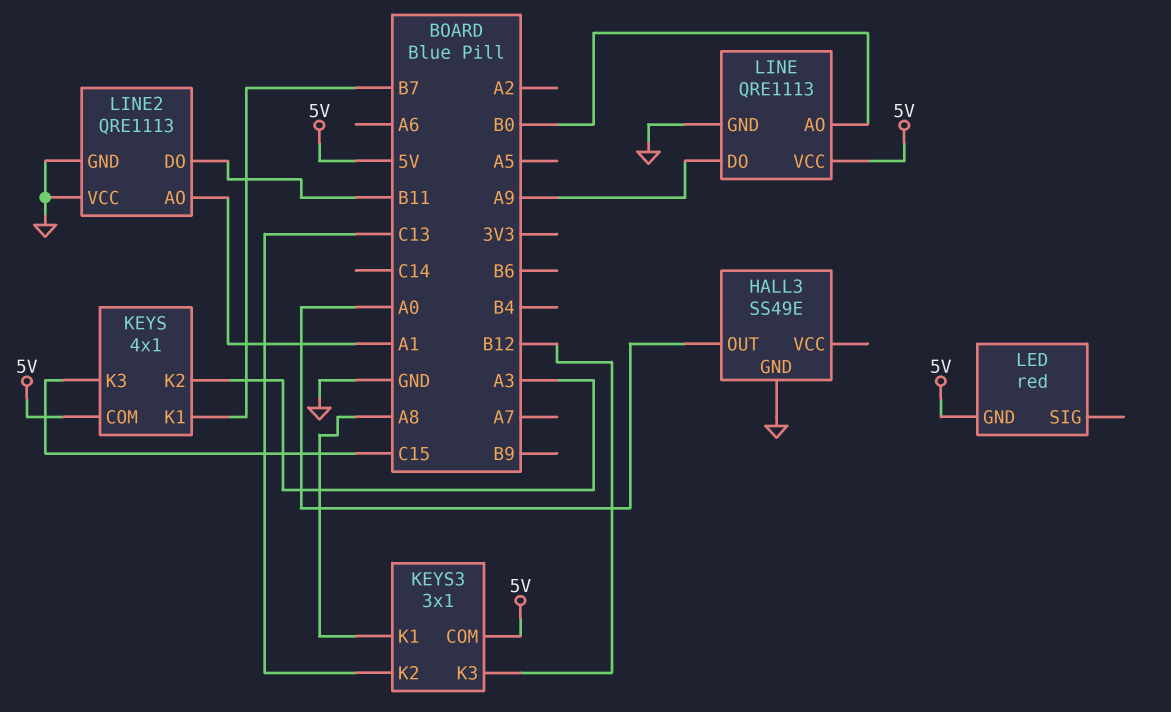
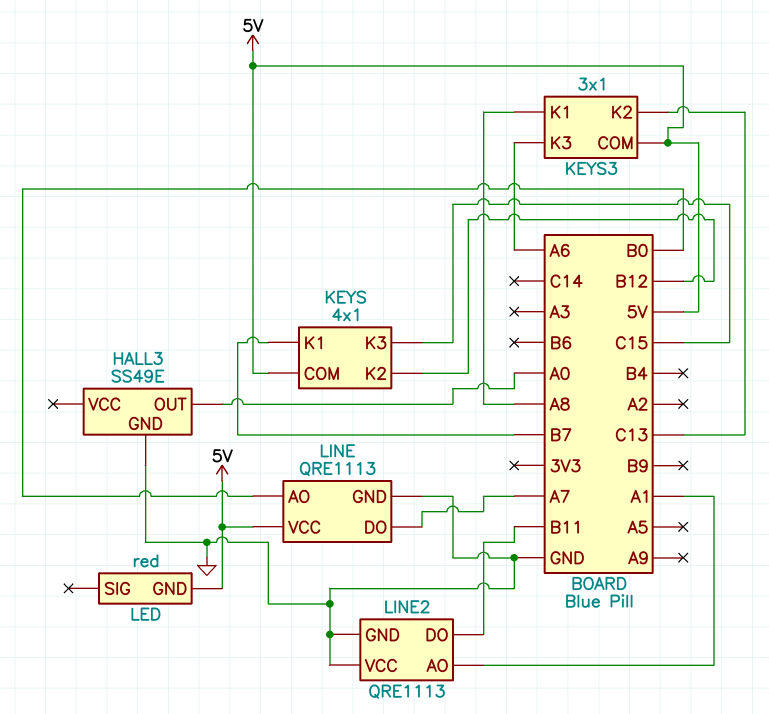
KEYS pin K2: A3 -> B12
KEYS3 pin K3: B12 -> A6
LINE pin DO: A9 -> A7

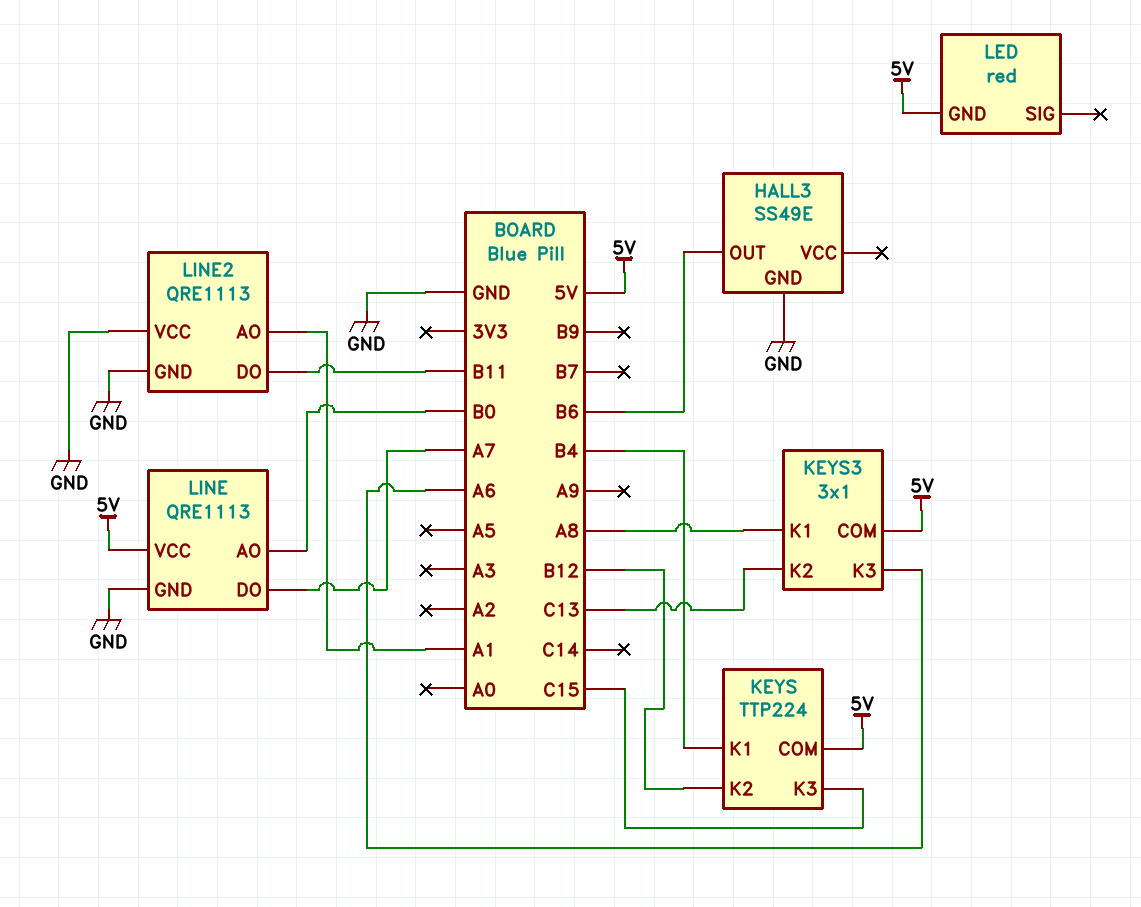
HALL3 pin OUT: A0 -> B6
KEYS: 4x1 -> TTP224
KEYS pin K1: B7 -> B4

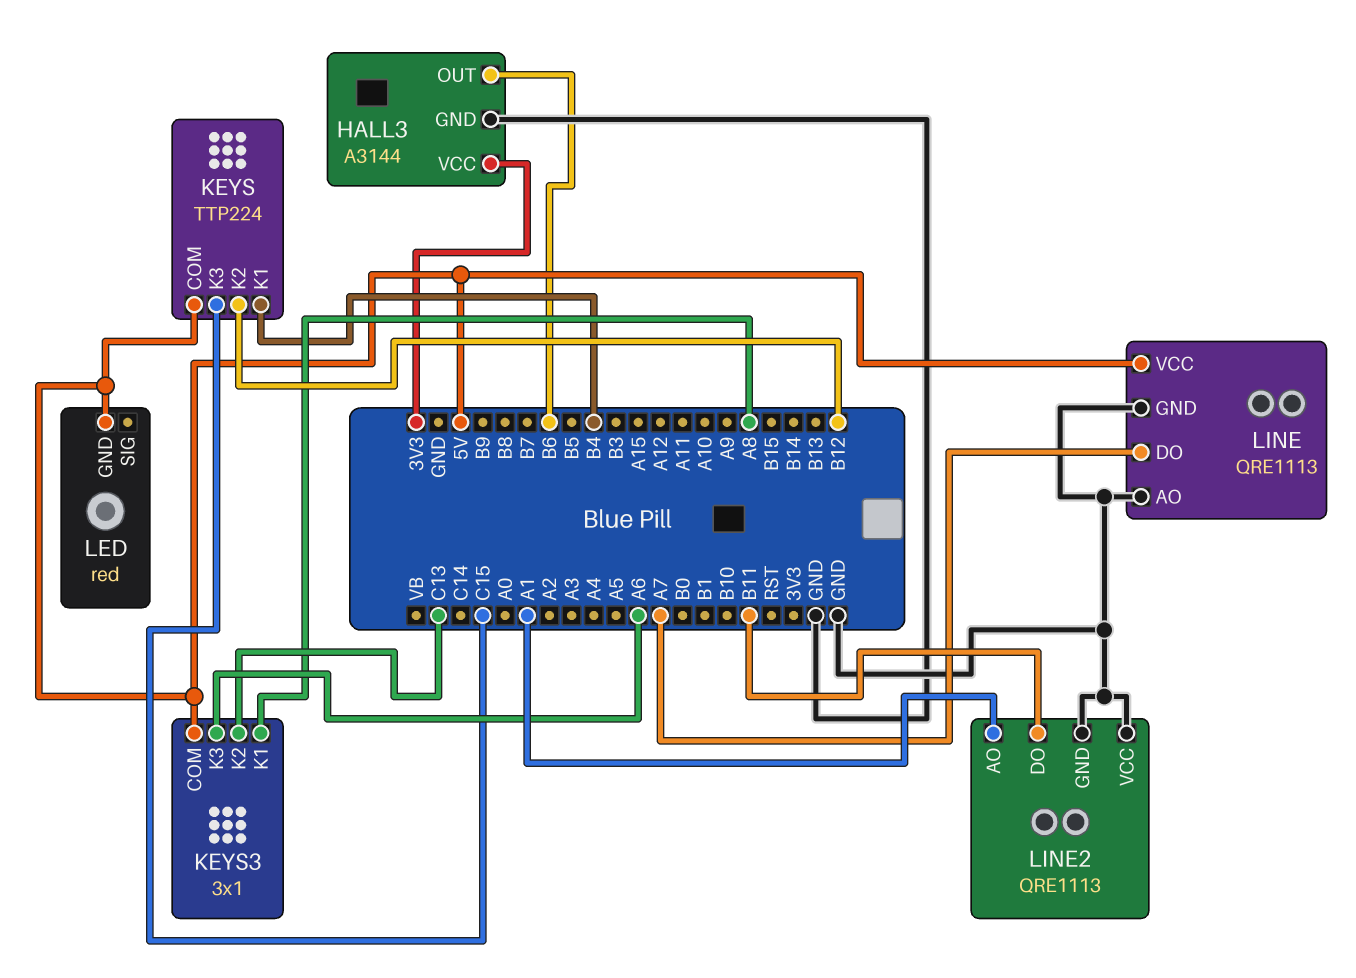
HALL3: SS49E -> A3144
HALL3 pin VCC: none -> 3V3
LINE pin AO: B0 -> GND

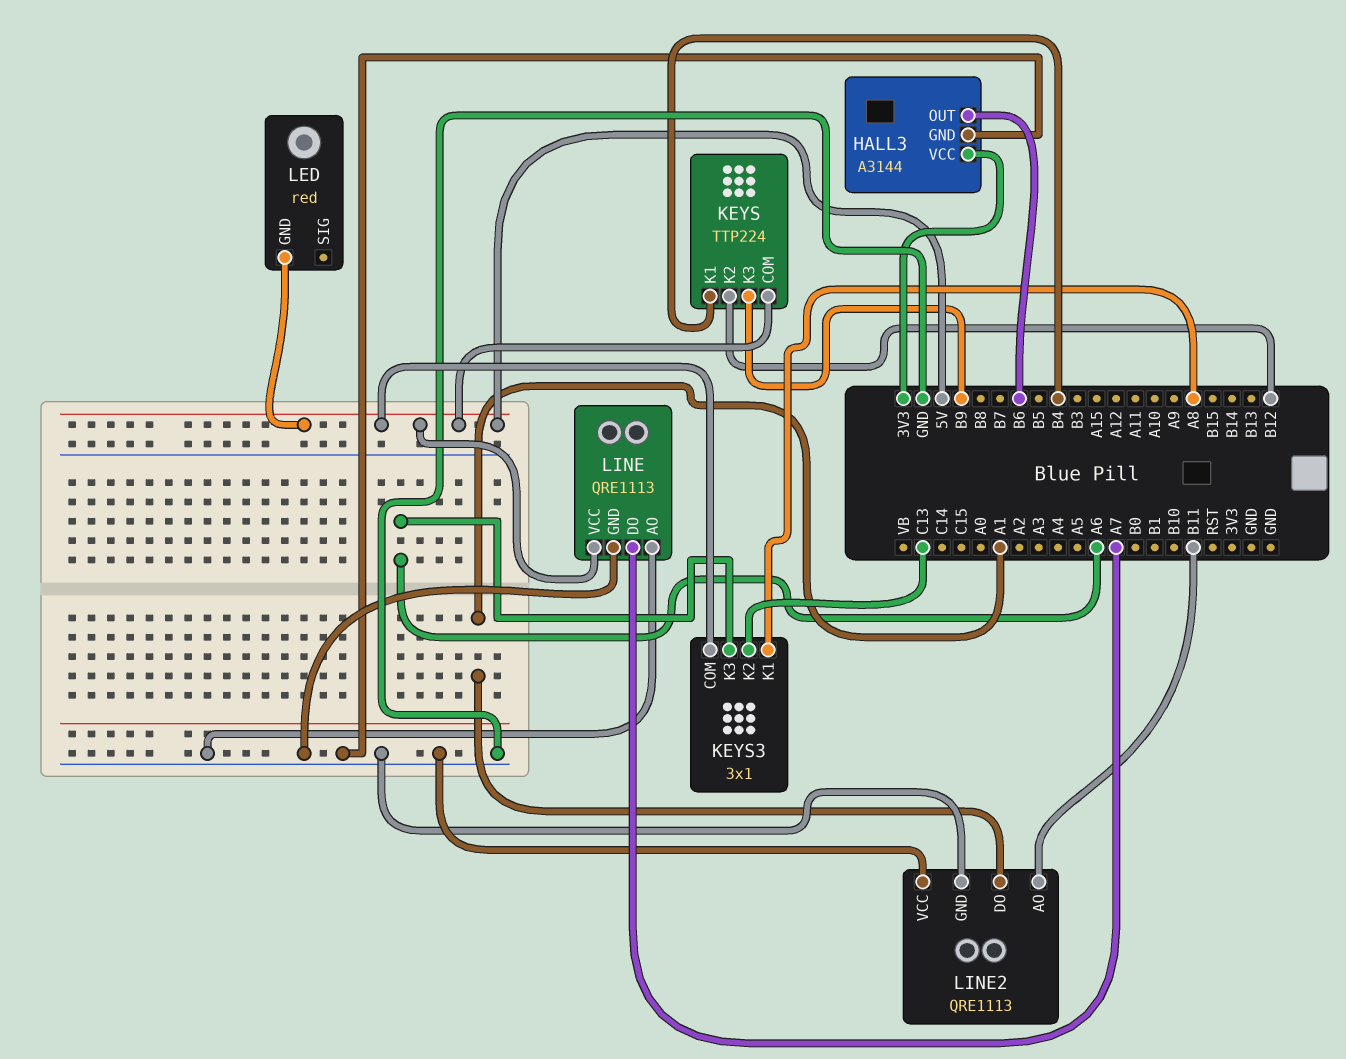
KEYS pin K3: C15 -> B9
LINE2 pin AO: A1 -> B11
LINE2 pin DO: B11 -> A1

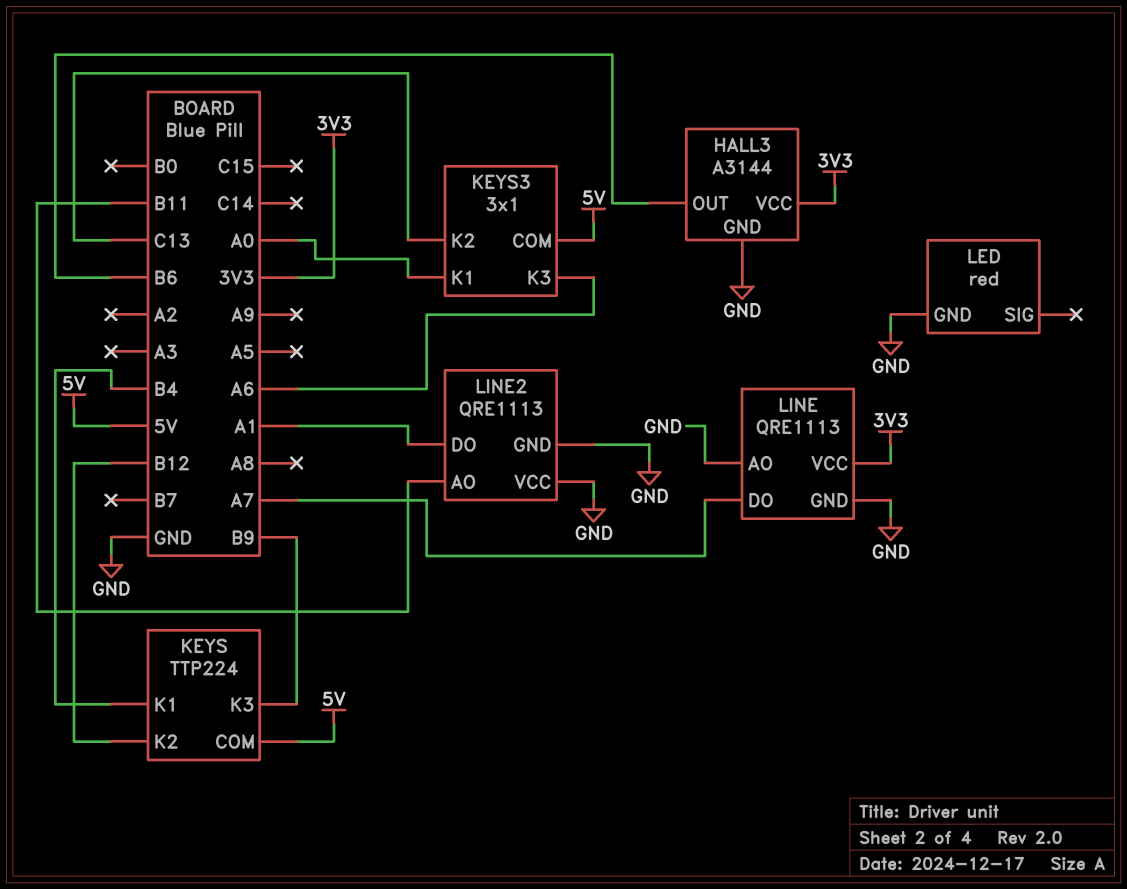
KEYS3 pin K1: A8 -> A0
LED pin GND: 5V -> GND
LINE pin VCC: 5V -> 3V3

